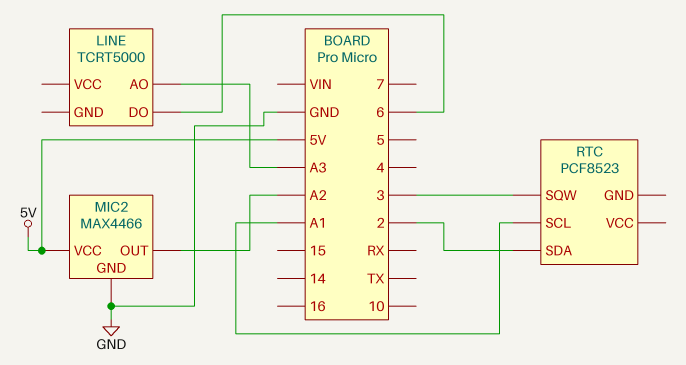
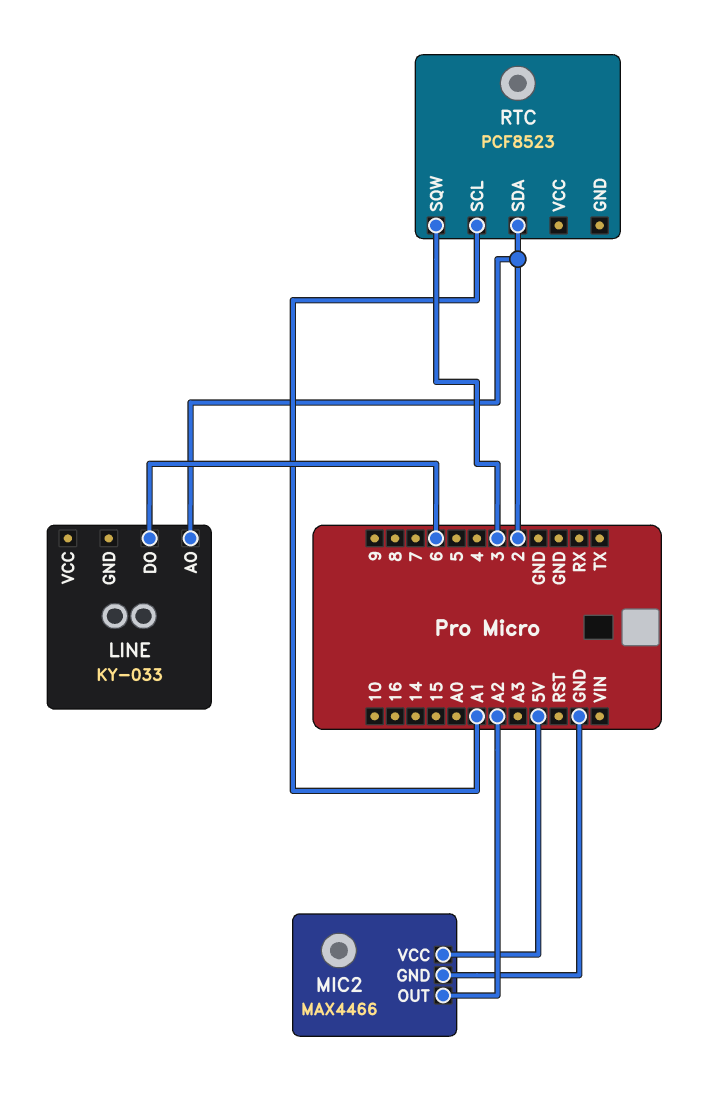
LINE: TCRT5000 -> KY-033
LINE pin AO: A3 -> 2

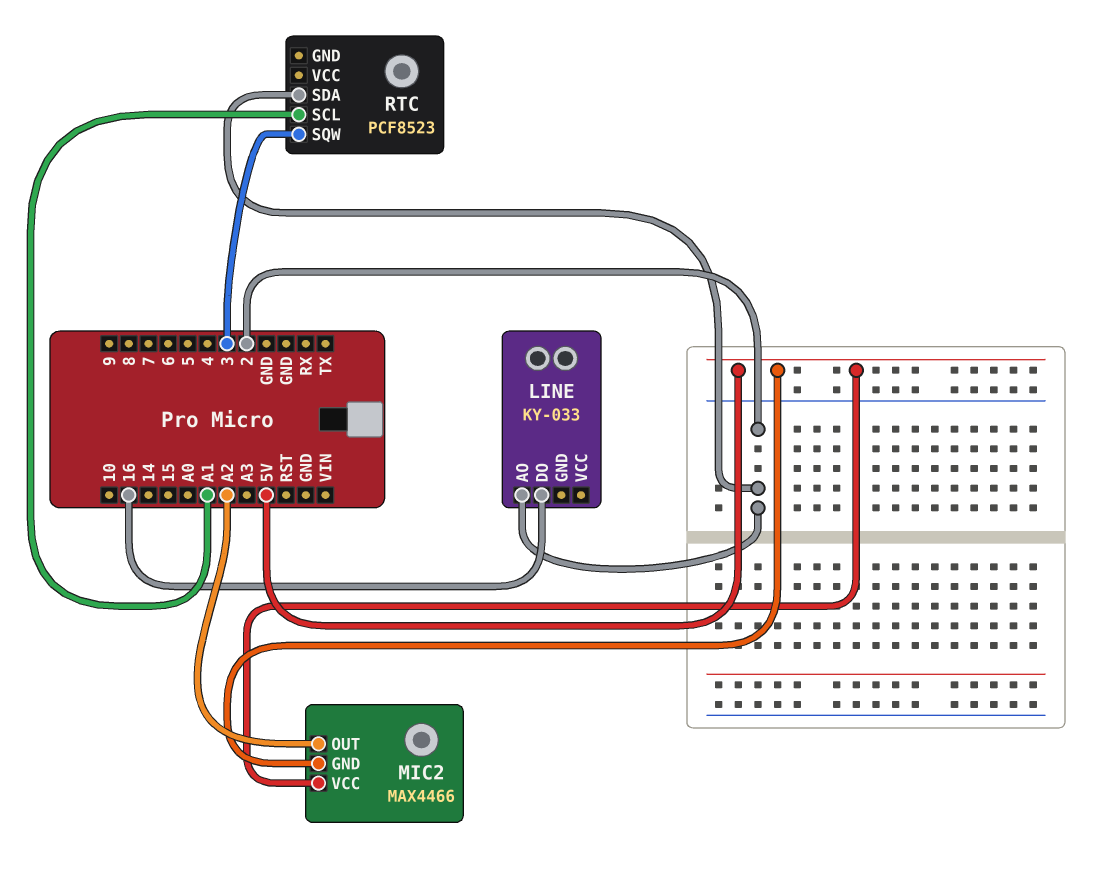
LINE pin DO: 6 -> 16
MIC2 pin GND: GND -> 5V

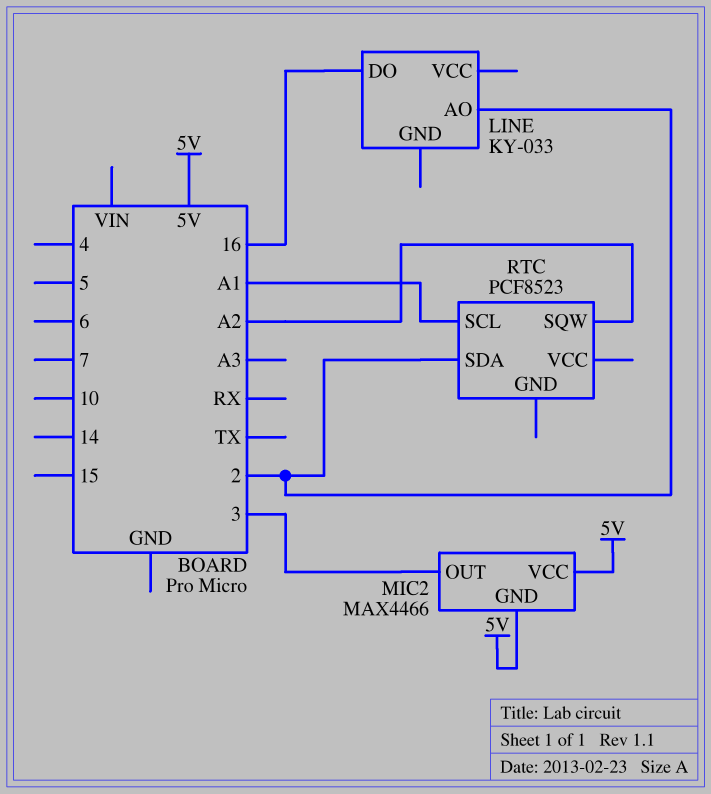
MIC2 pin OUT: A2 -> 3
RTC pin SQW: 3 -> A2

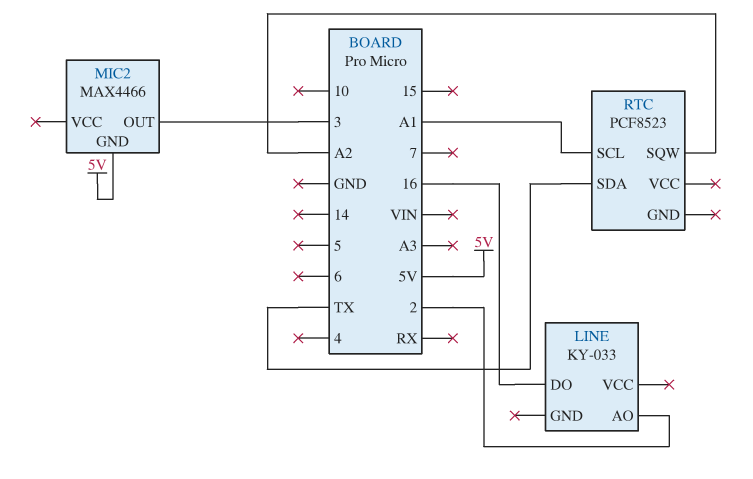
MIC2 pin VCC: 5V -> none
RTC pin SDA: 2 -> TX

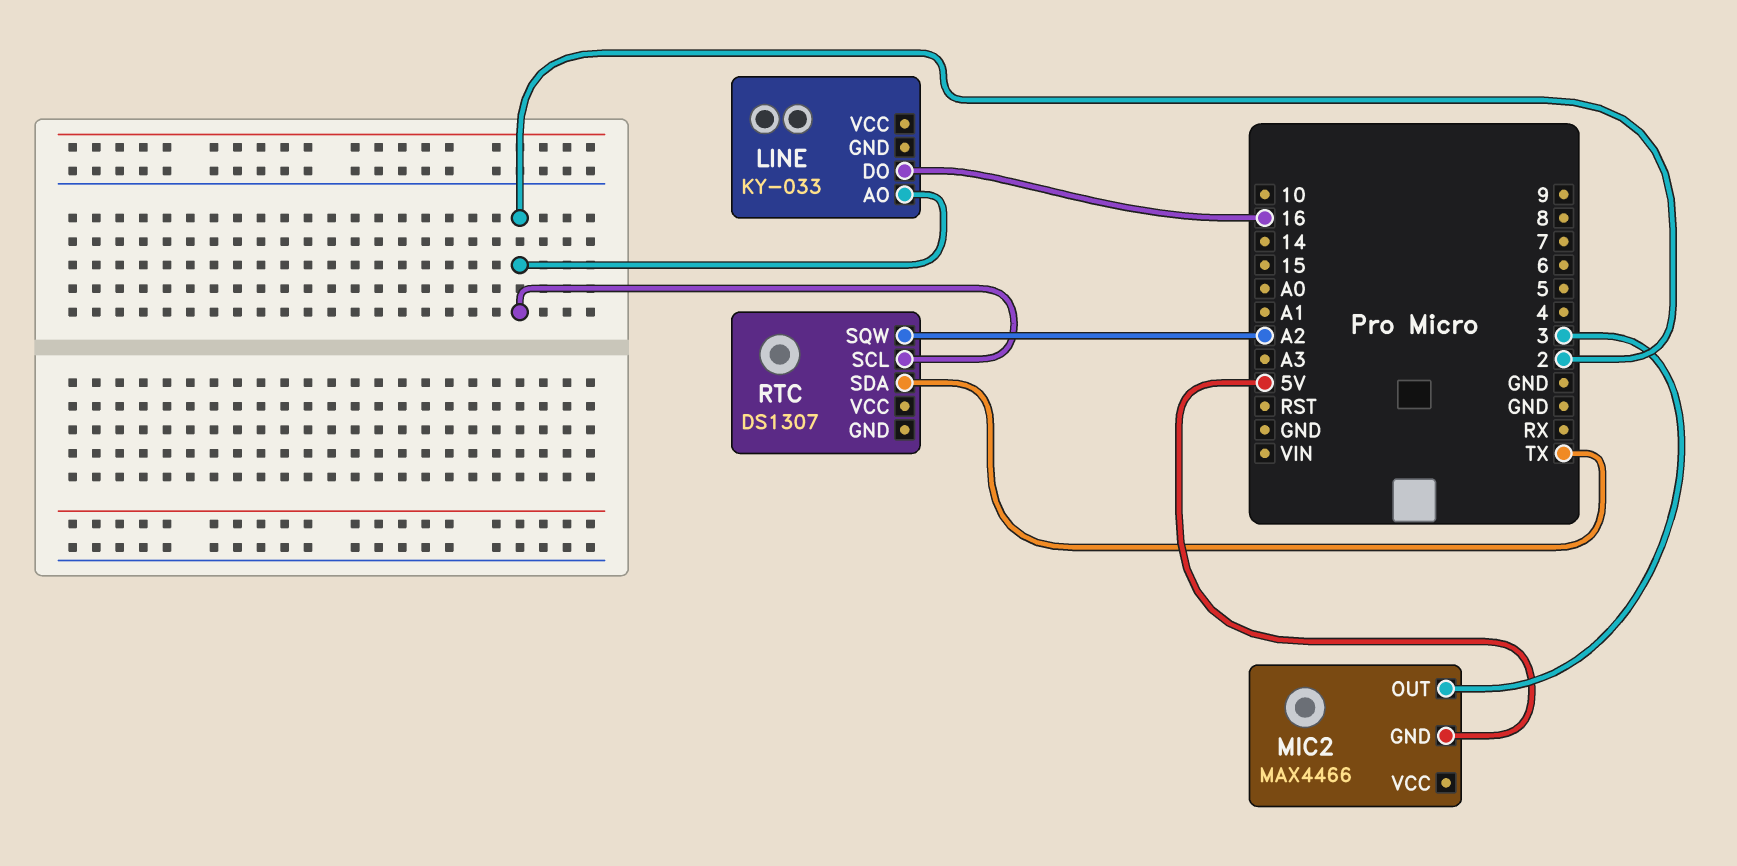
RTC: PCF8523 -> DS1307
RTC pin SCL: A1 -> 2

